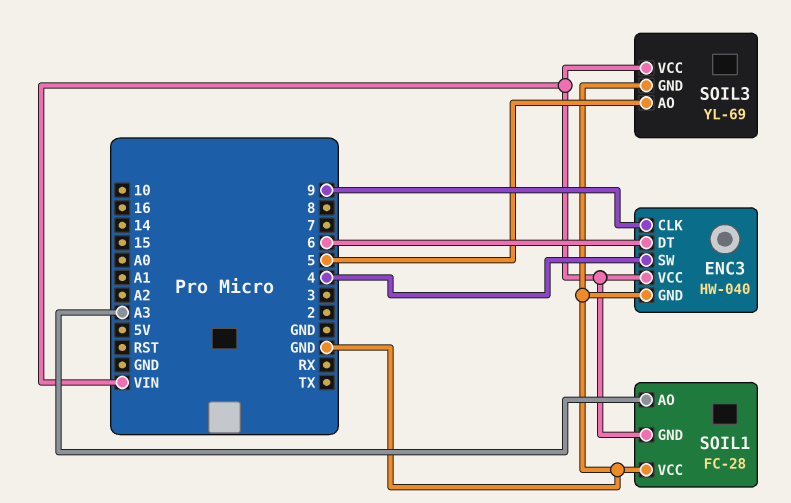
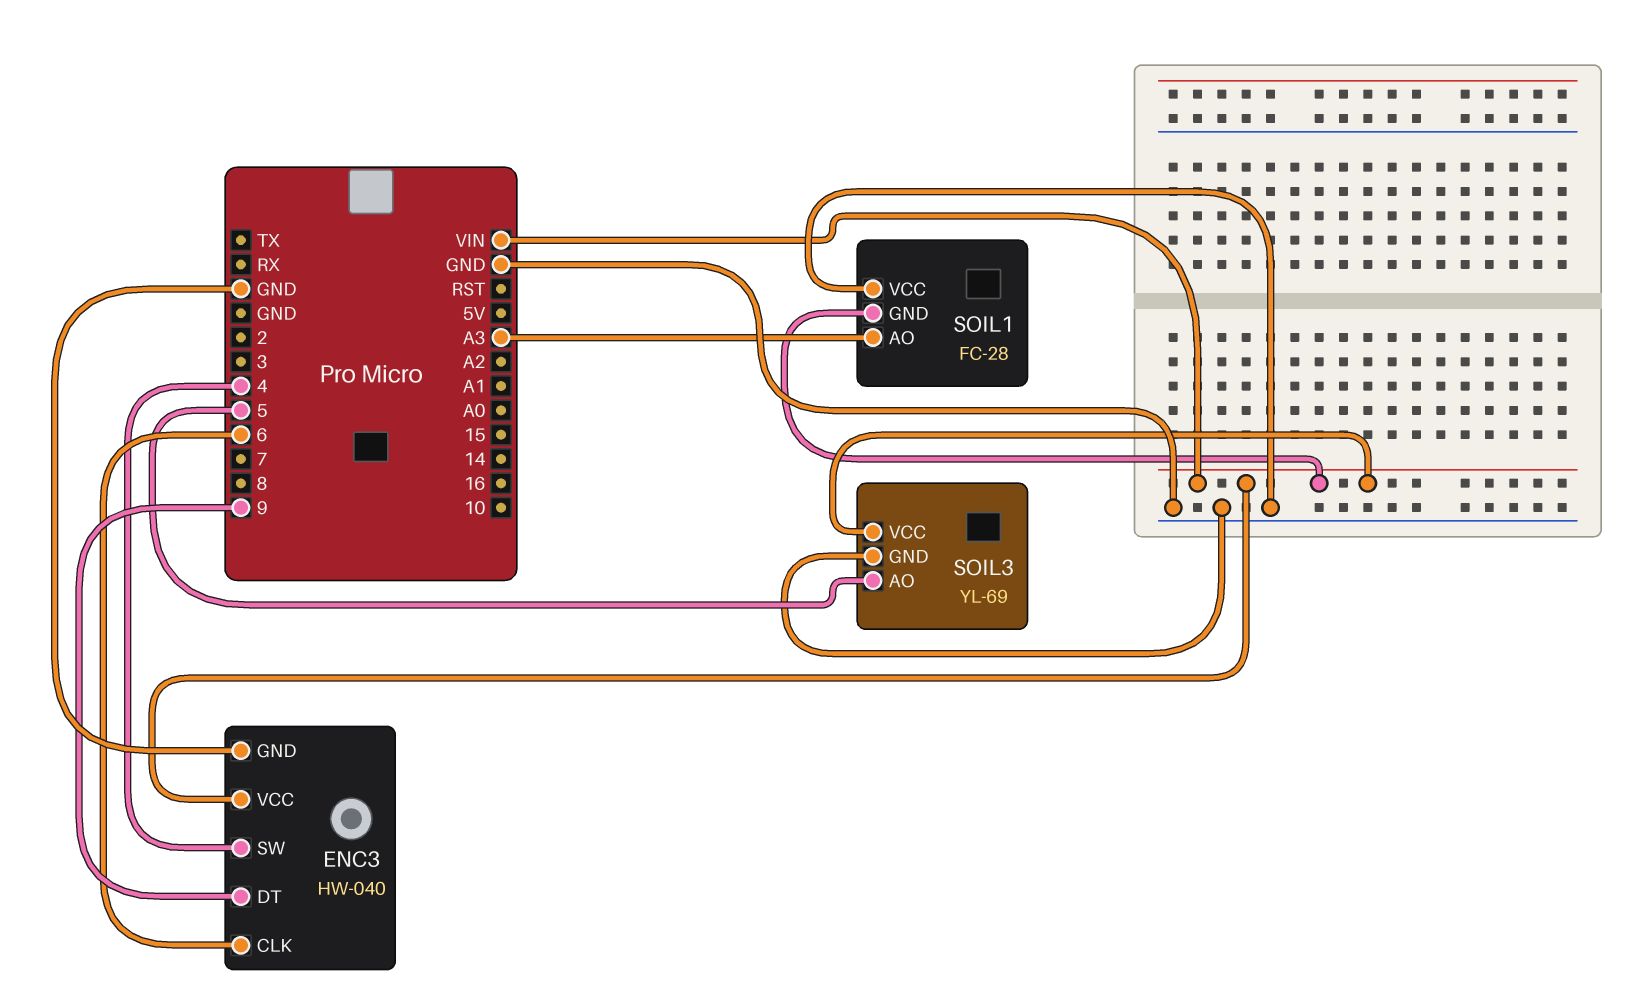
ENC3 pin CLK: 9 -> 6
ENC3 pin DT: 6 -> 9

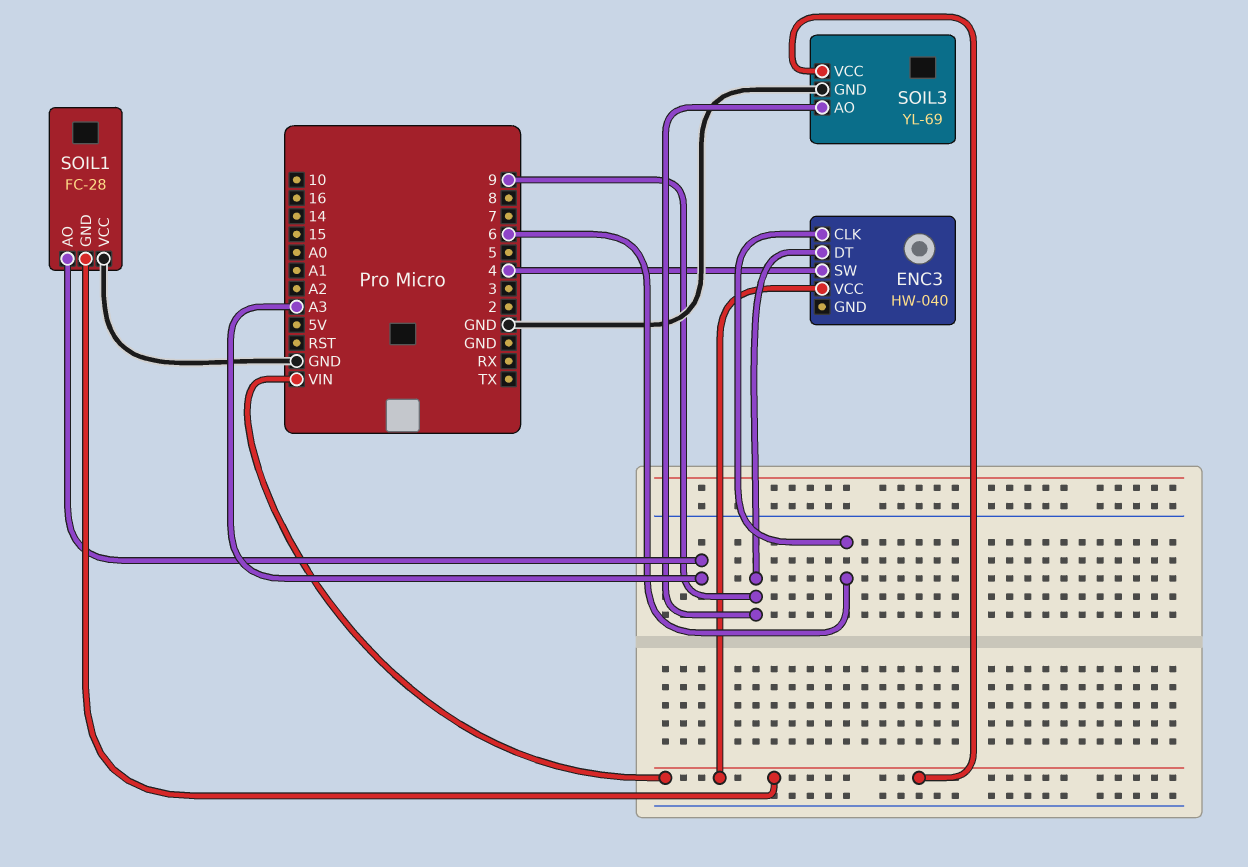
ENC3 pin GND: GND -> none
SOIL3 pin AO: 5 -> 9

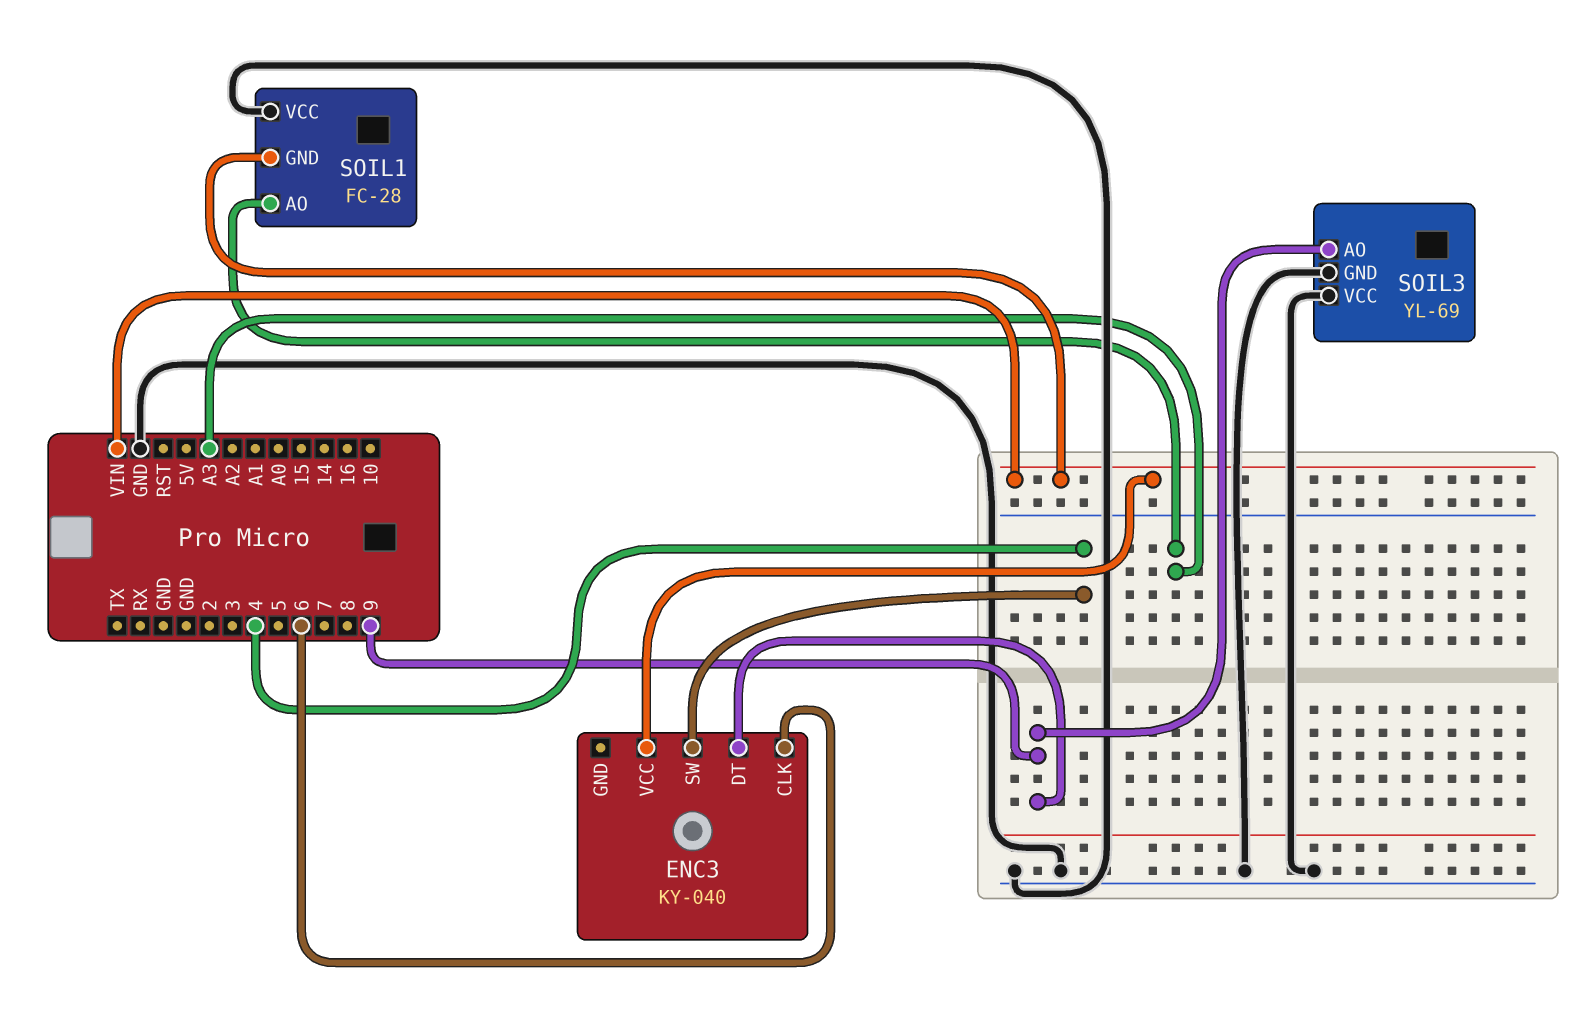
ENC3: HW-040 -> KY-040
SOIL3 pin VCC: VIN -> GND

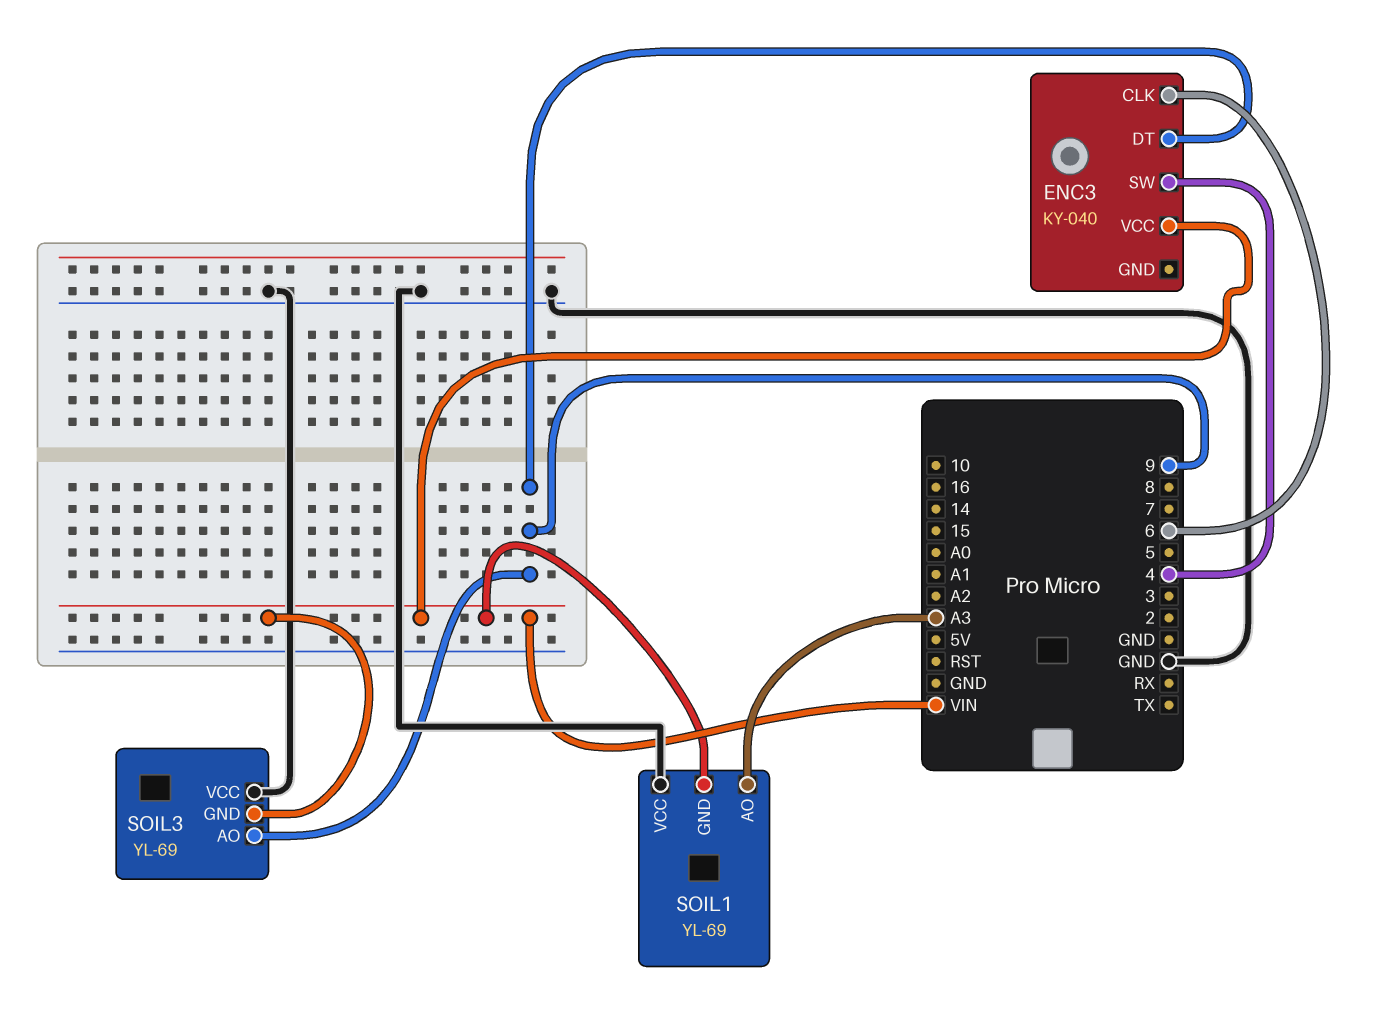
SOIL1: FC-28 -> YL-69
SOIL3 pin GND: GND -> VIN

